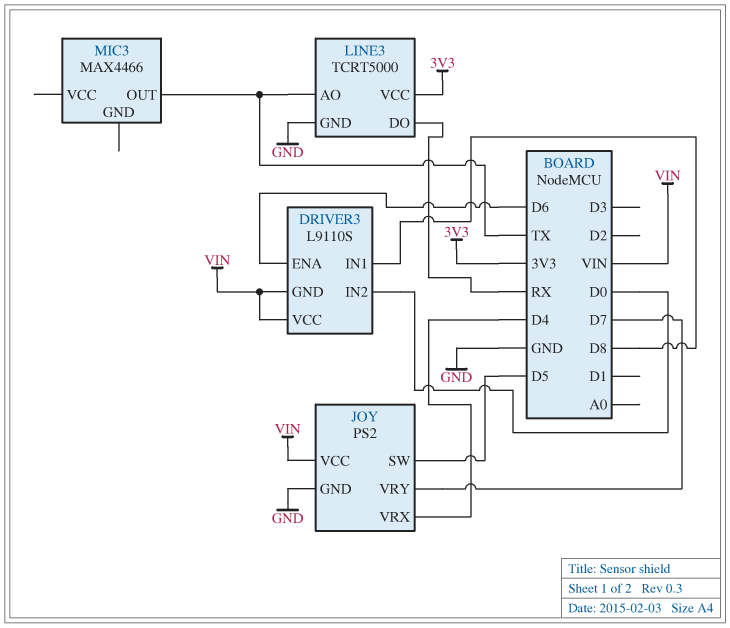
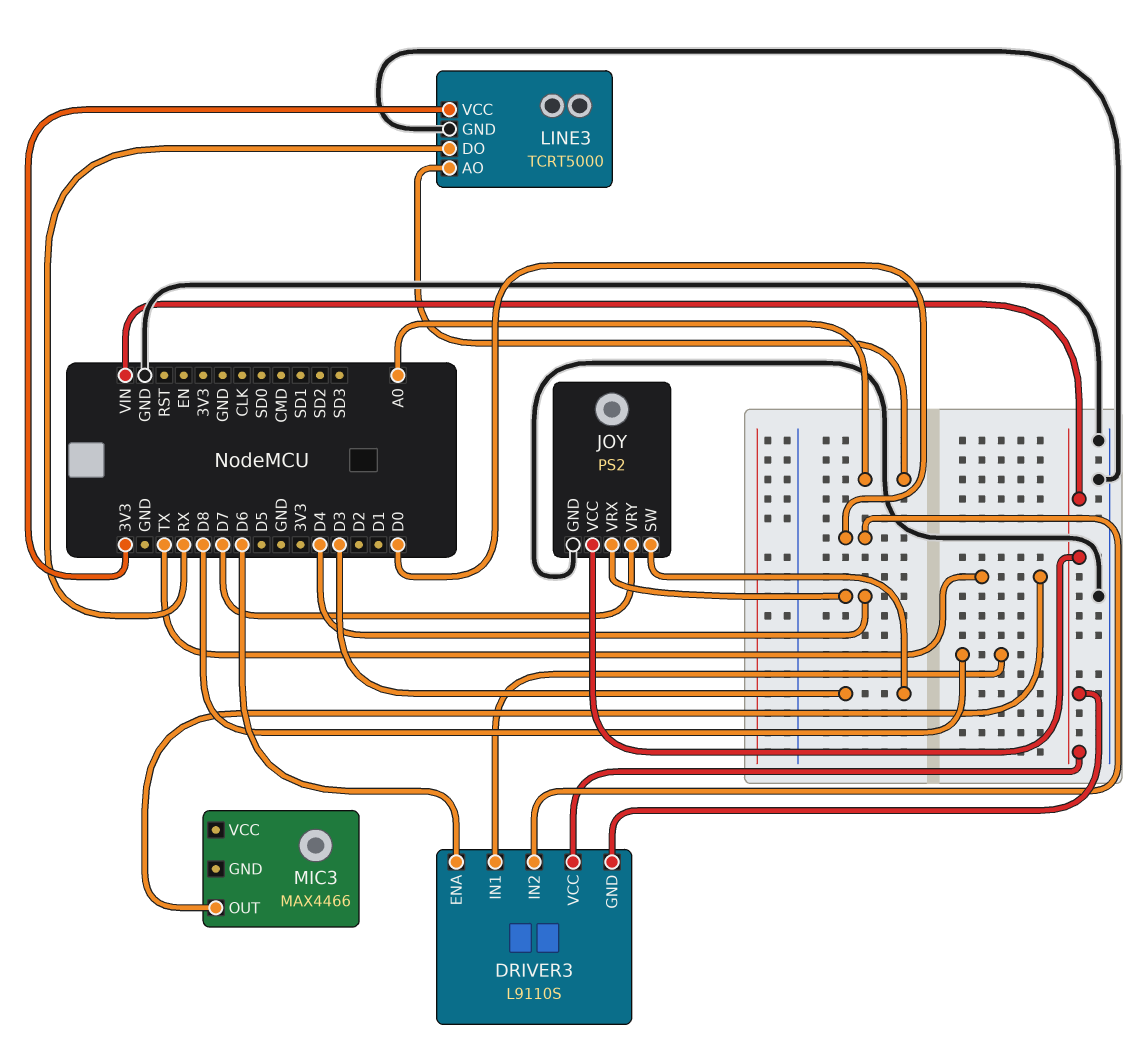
JOY pin SW: D5 -> D3
LINE3 pin AO: TX -> A0

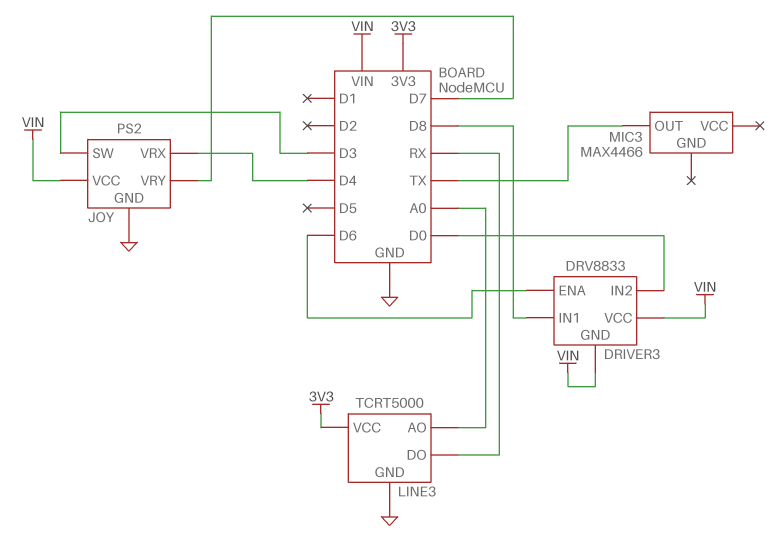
DRIVER3: L9110S -> DRV8833

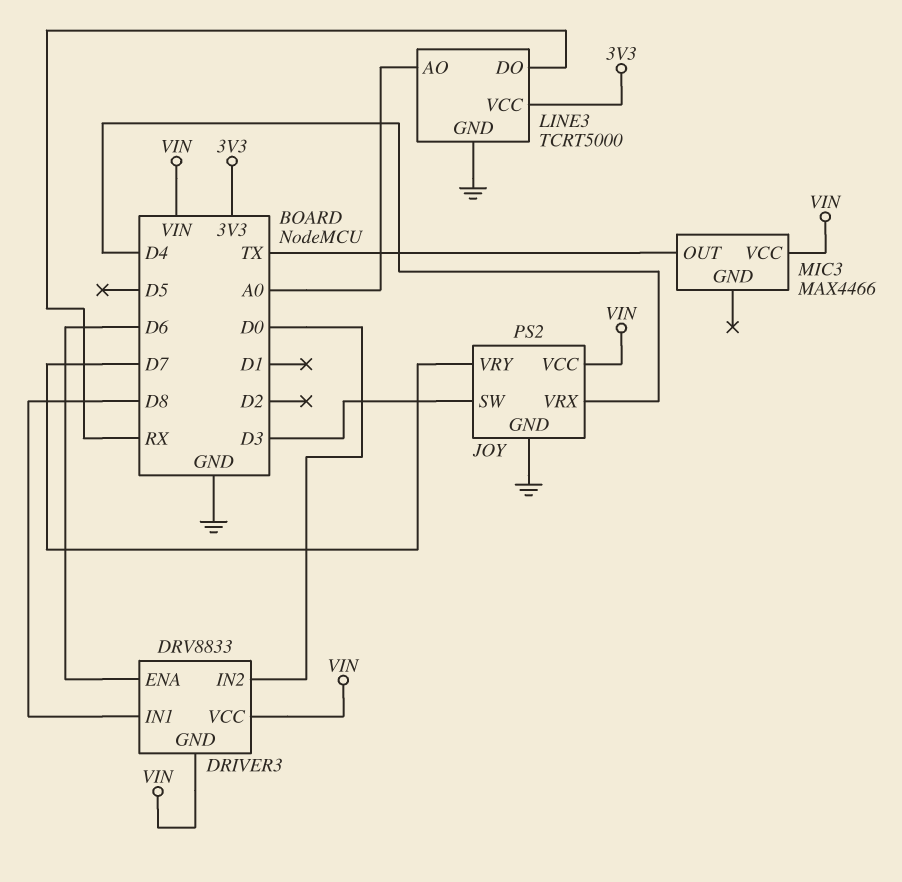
MIC3 pin VCC: none -> VIN

